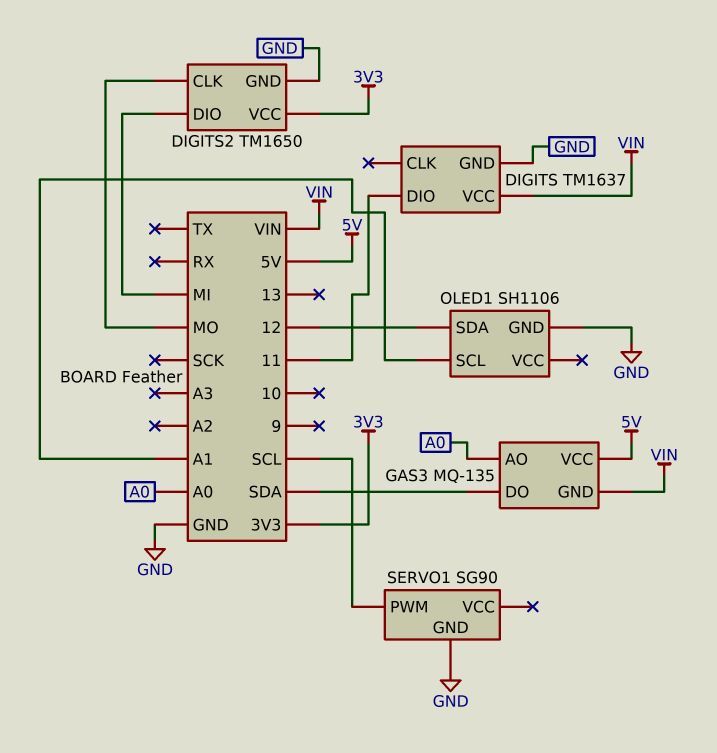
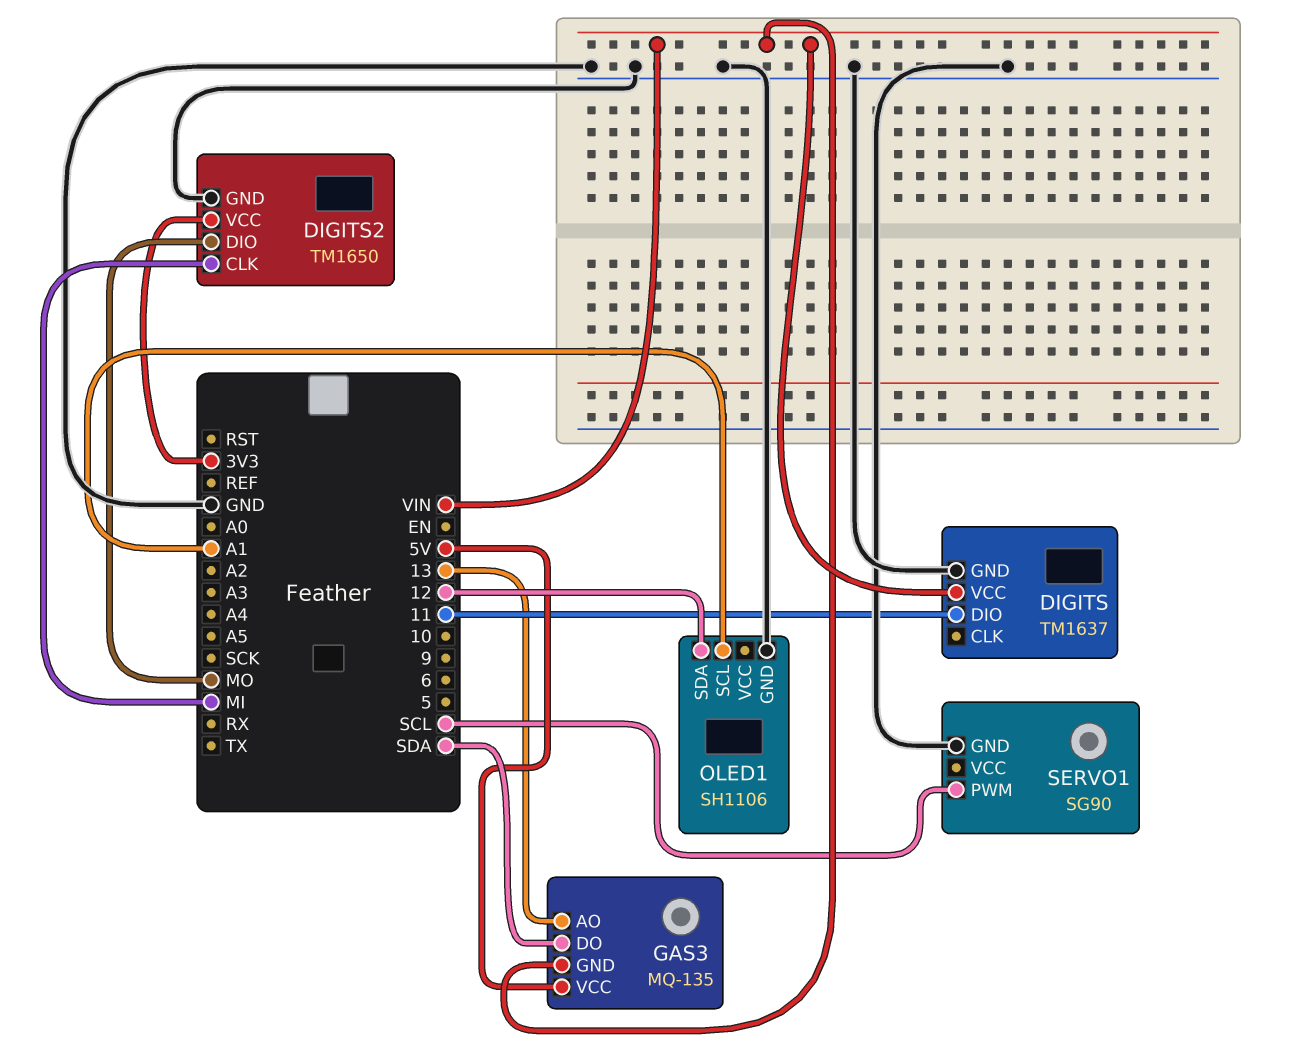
DIGITS2 pin CLK: MO -> MI
DIGITS2 pin DIO: MI -> MO
GAS3 pin AO: A0 -> 13

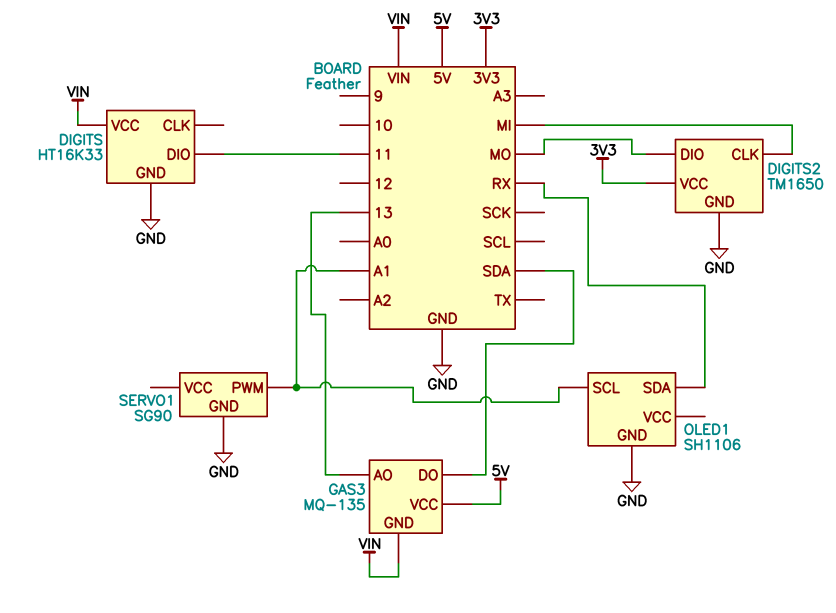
DIGITS: TM1637 -> HT16K33
OLED1 pin SDA: 12 -> RX
SERVO1 pin PWM: SCL -> A1

